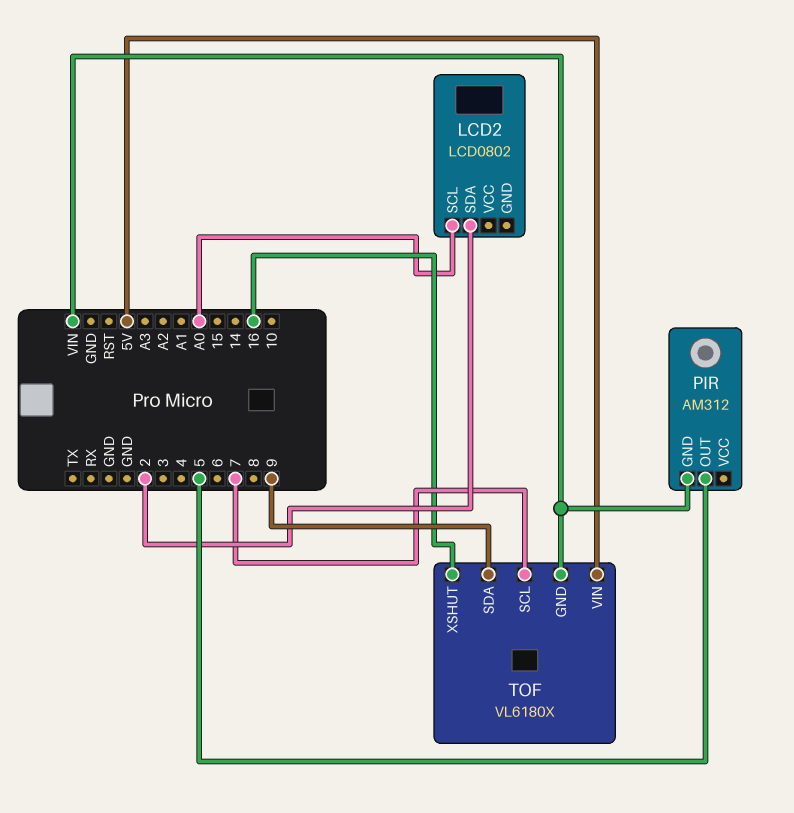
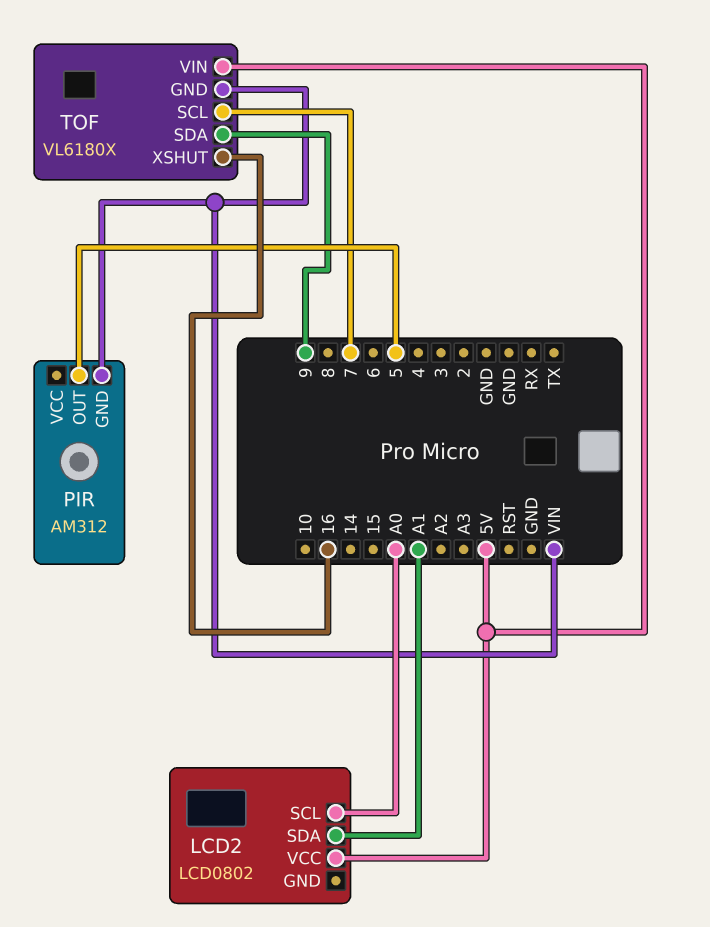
LCD2 pin SDA: 2 -> A1
LCD2 pin VCC: none -> 5V

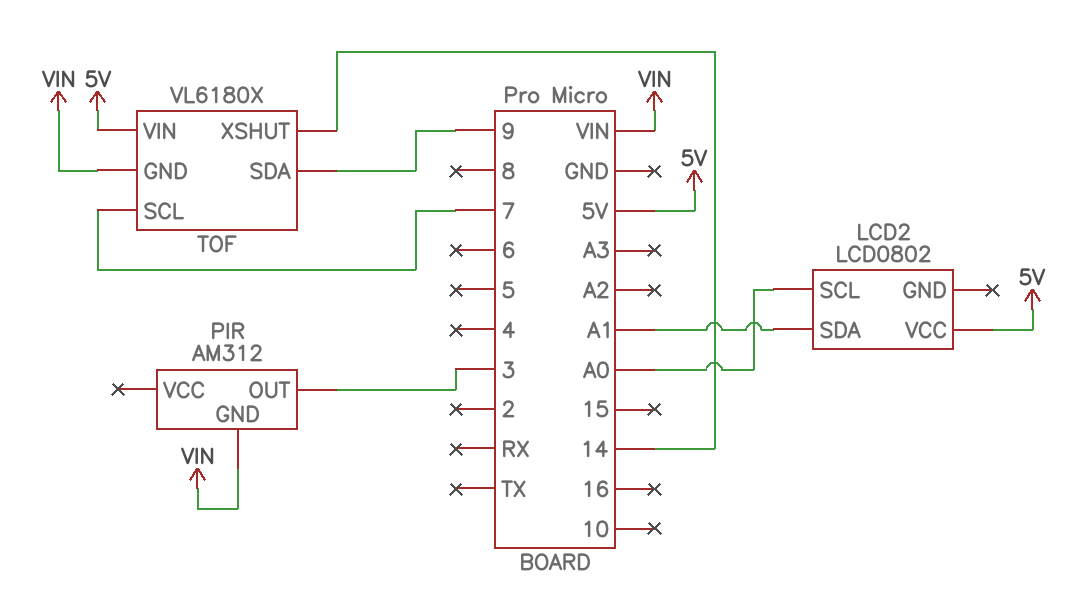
PIR pin OUT: 5 -> 3
TOF pin XSHUT: 16 -> 14

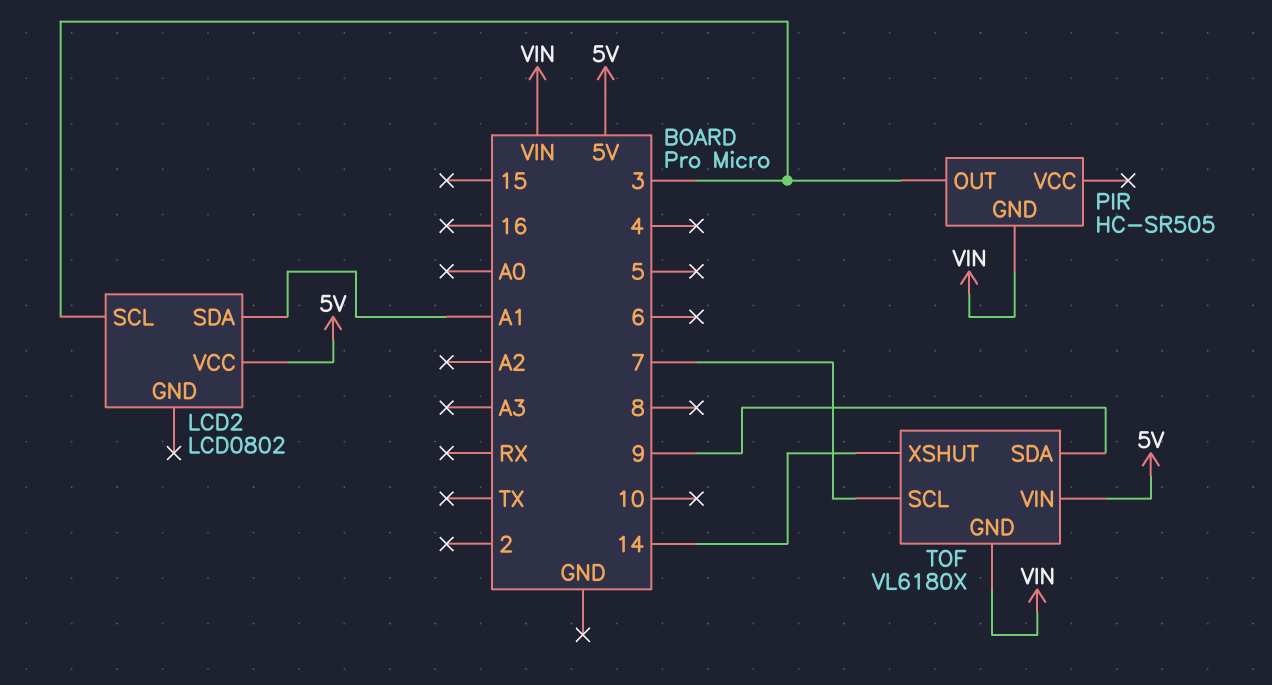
LCD2 pin SCL: A0 -> 3
PIR: AM312 -> HC-SR505

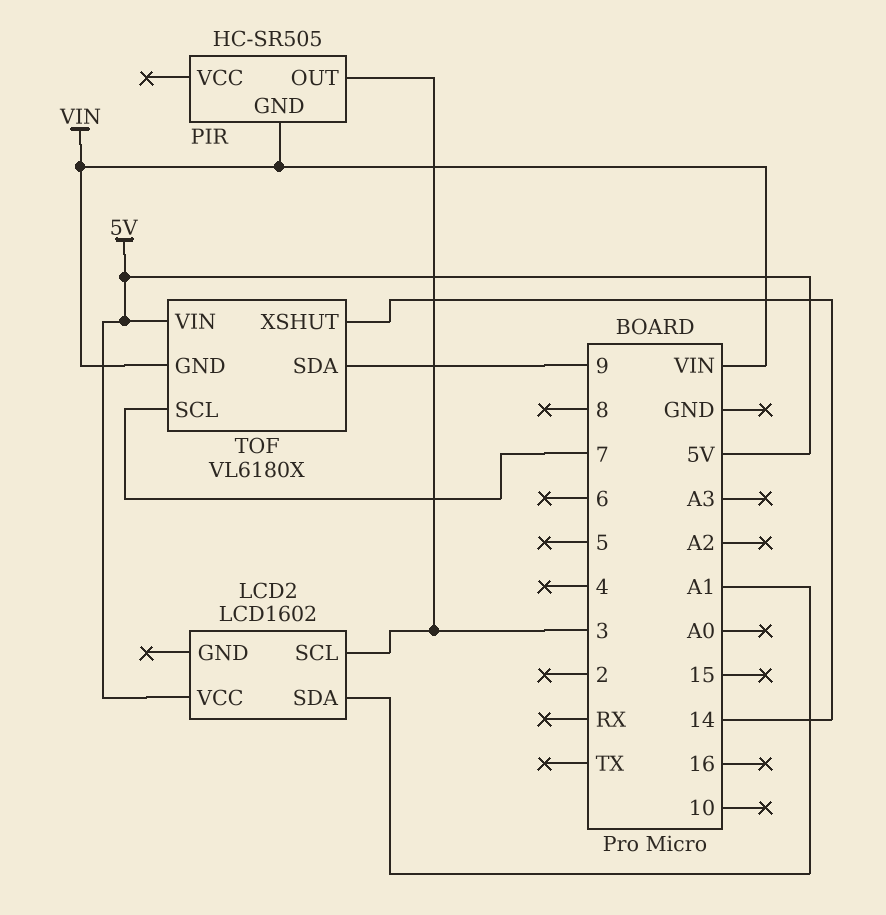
LCD2: LCD0802 -> LCD1602

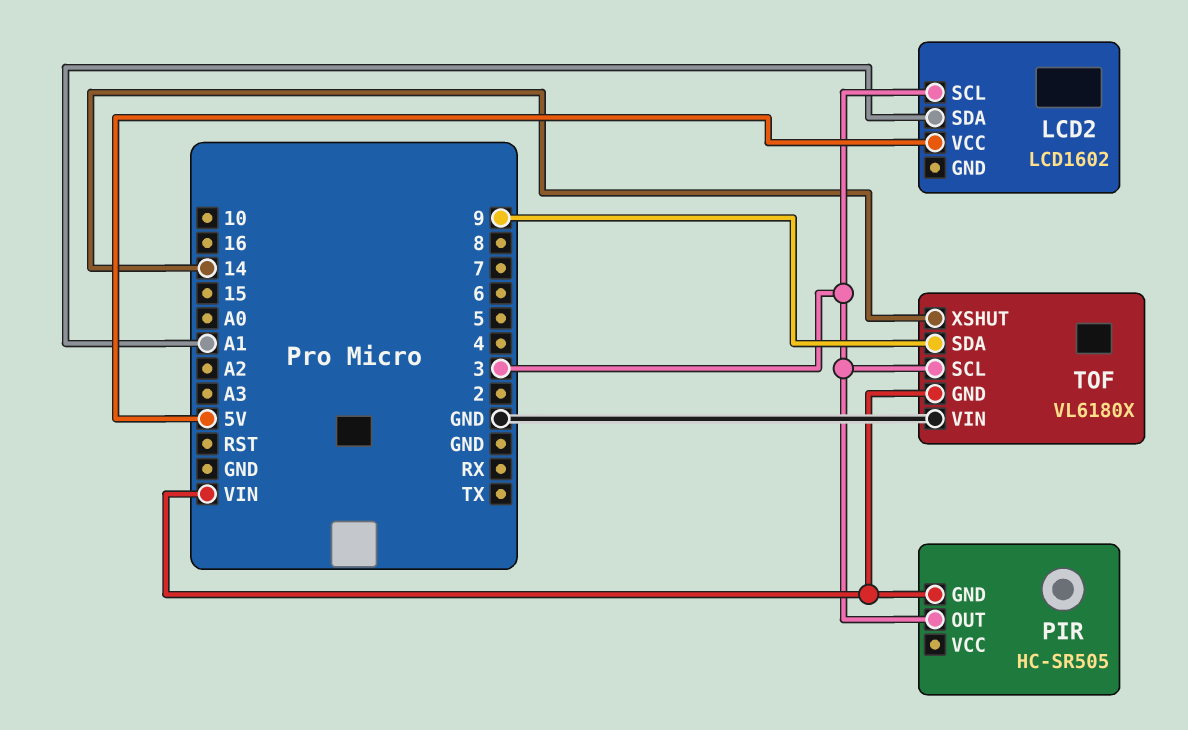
TOF pin SCL: 7 -> 3
TOF pin VIN: 5V -> GND

